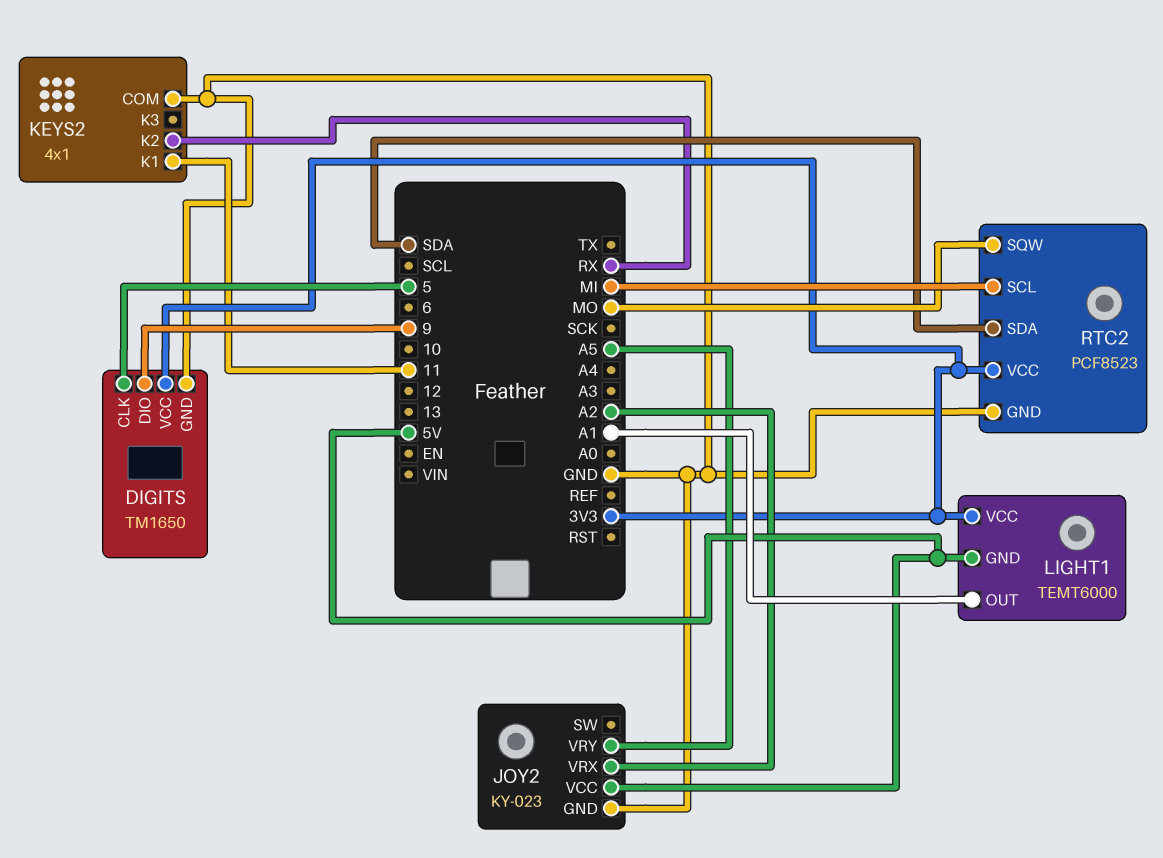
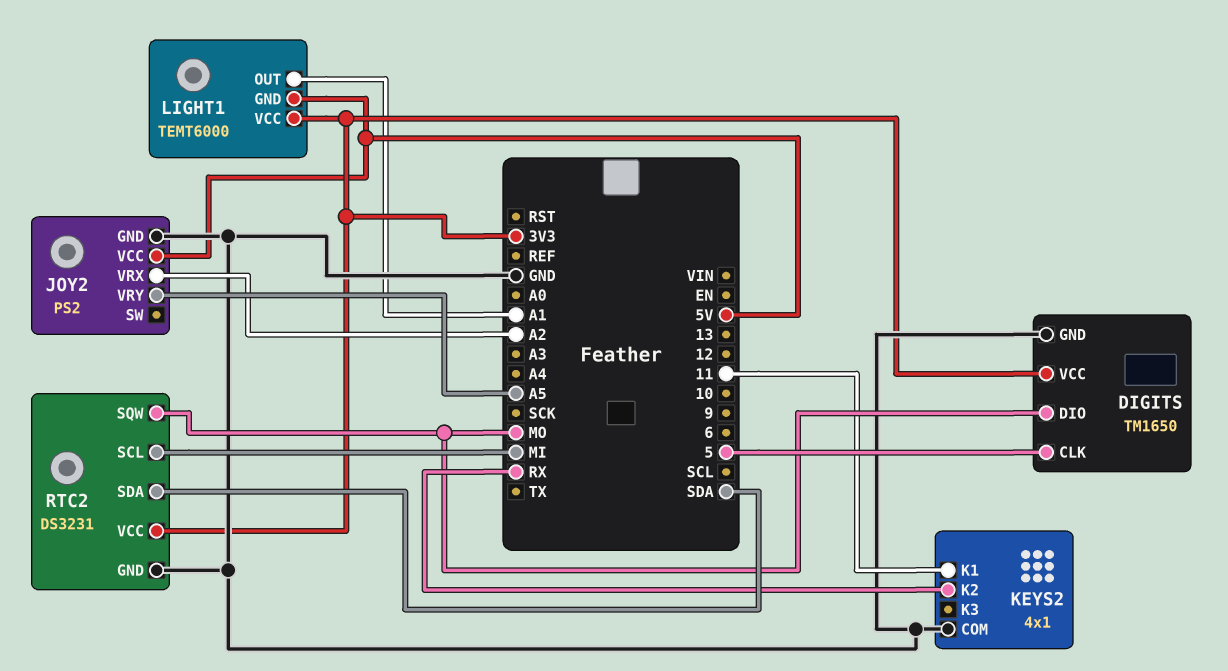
DIGITS pin DIO: 9 -> MO
JOY2: KY-023 -> PS2
RTC2: PCF8523 -> DS3231

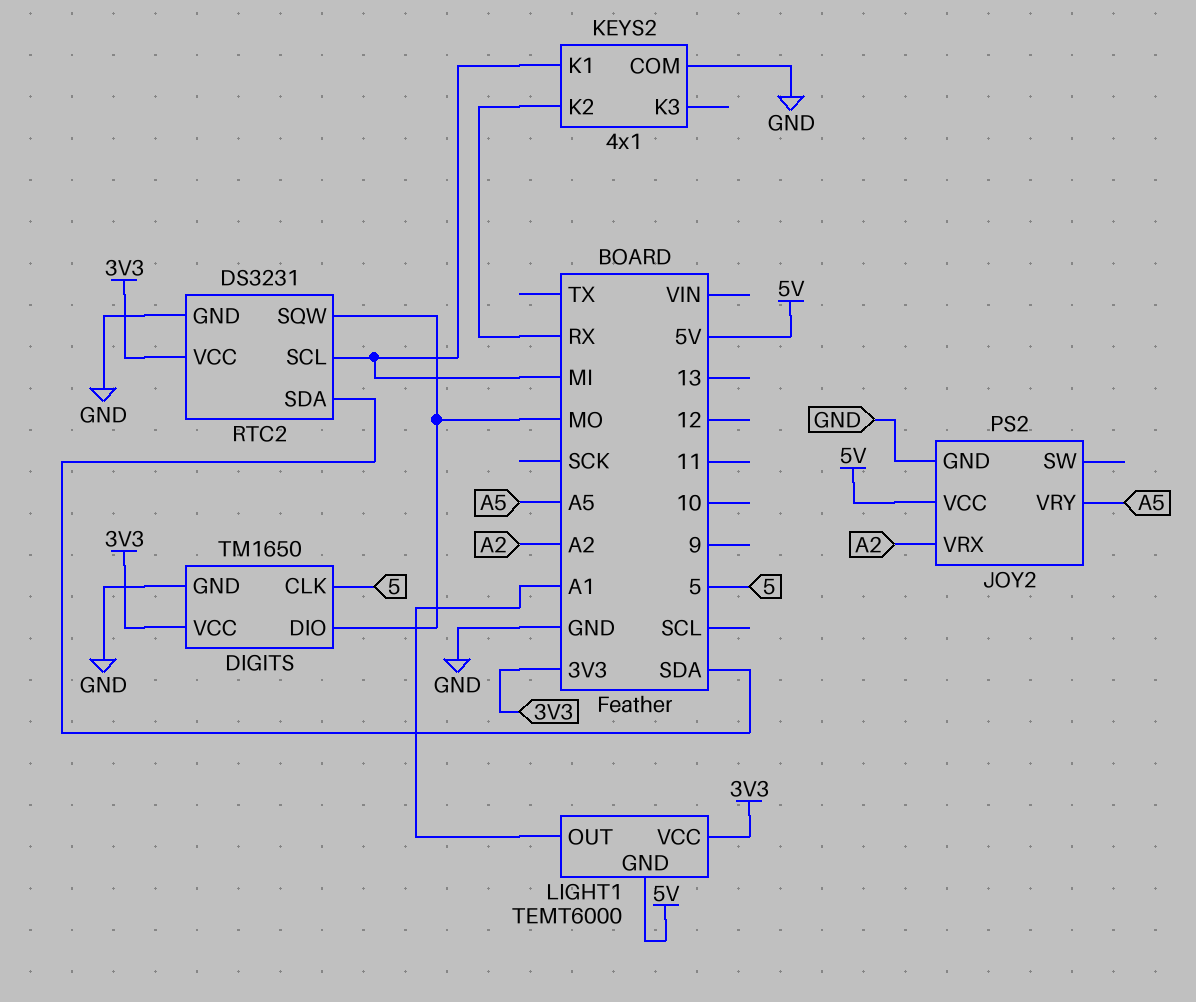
KEYS2 pin K1: 11 -> MI

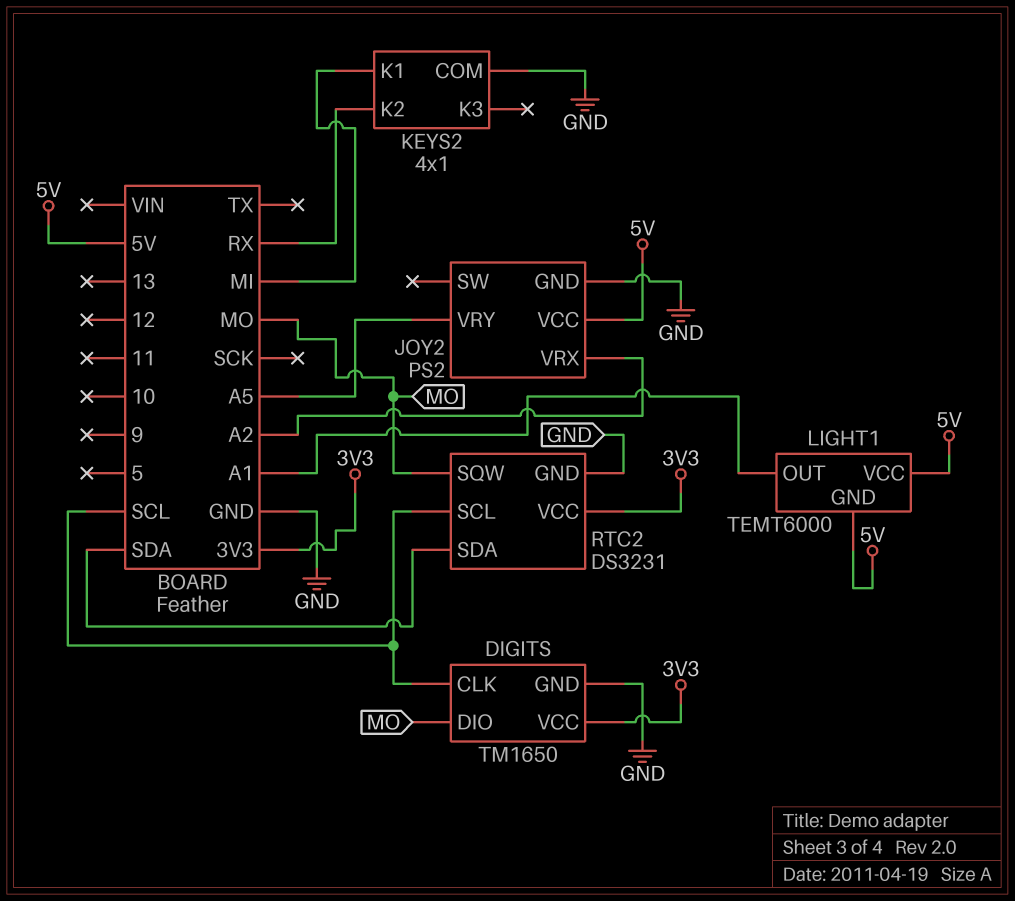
DIGITS pin CLK: 5 -> SCL
LIGHT1 pin VCC: 3V3 -> 5V
RTC2 pin SCL: MI -> SCL

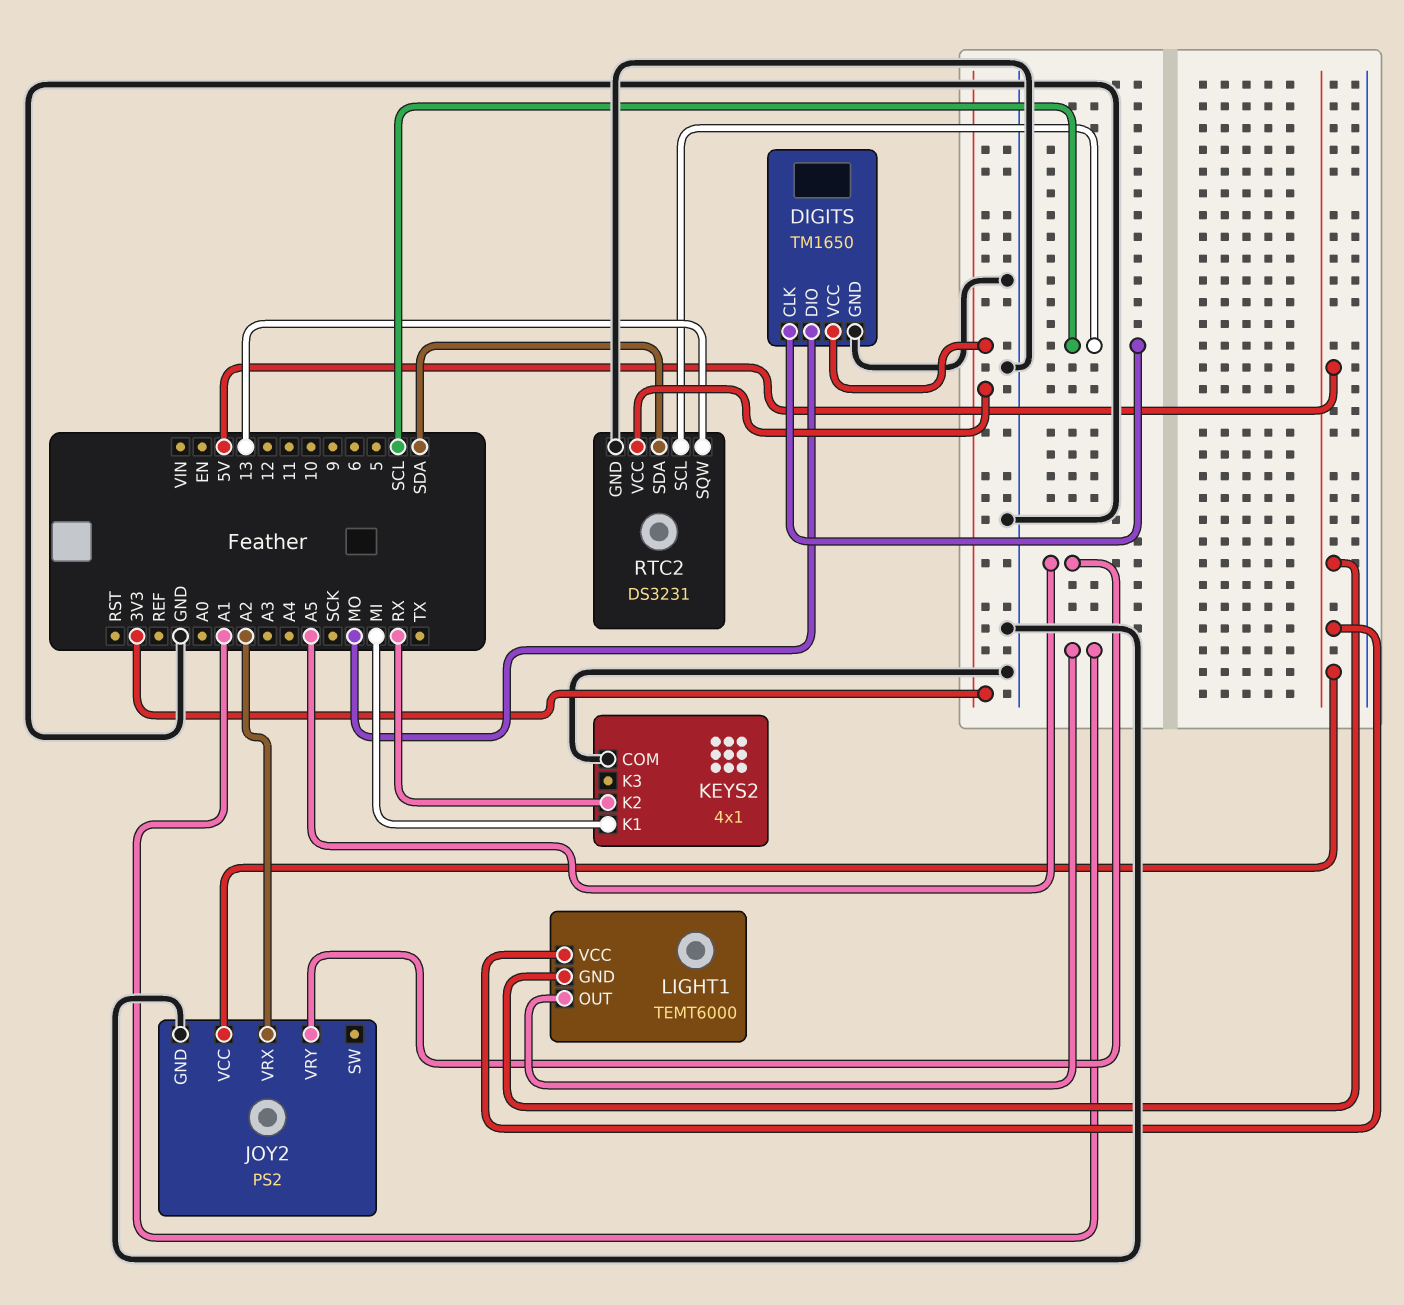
RTC2 pin SQW: MO -> 13

